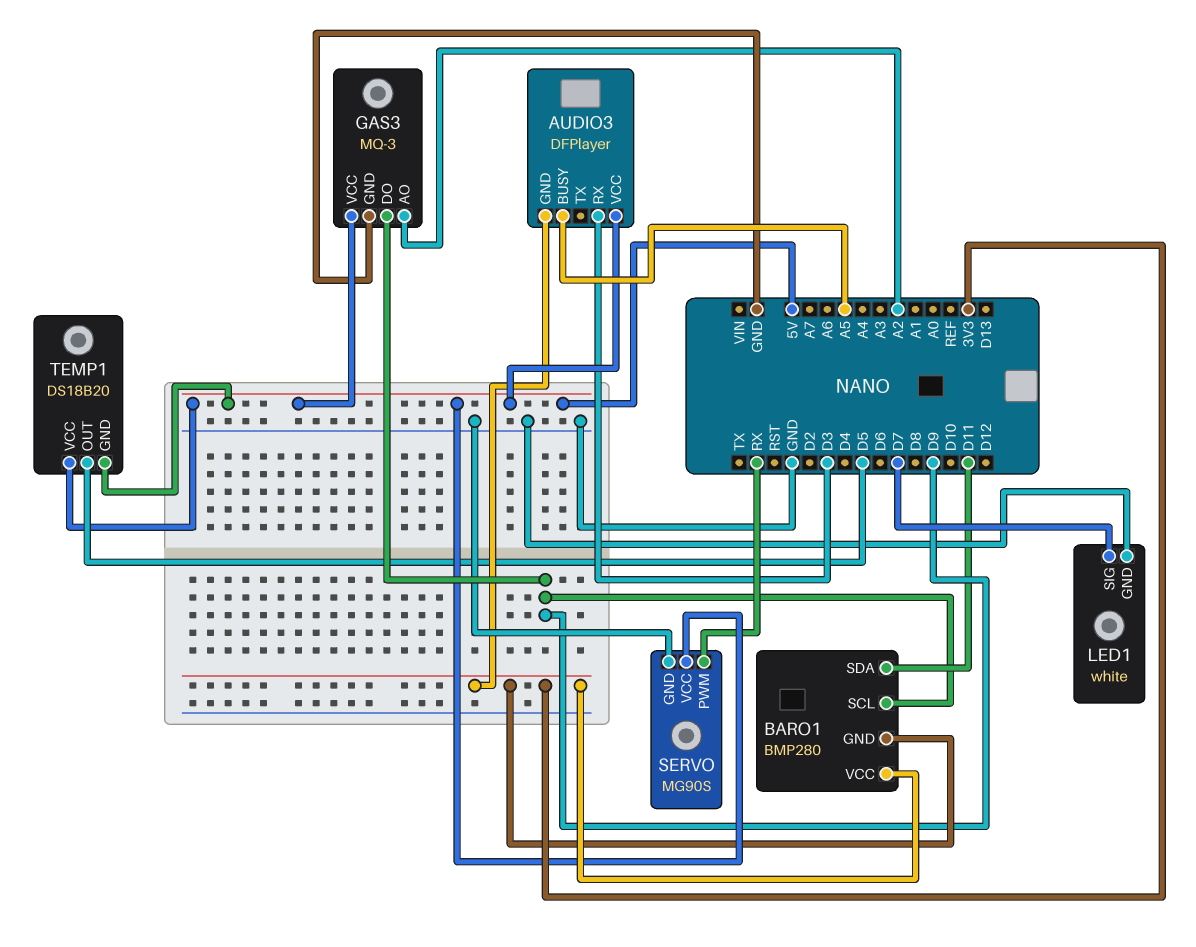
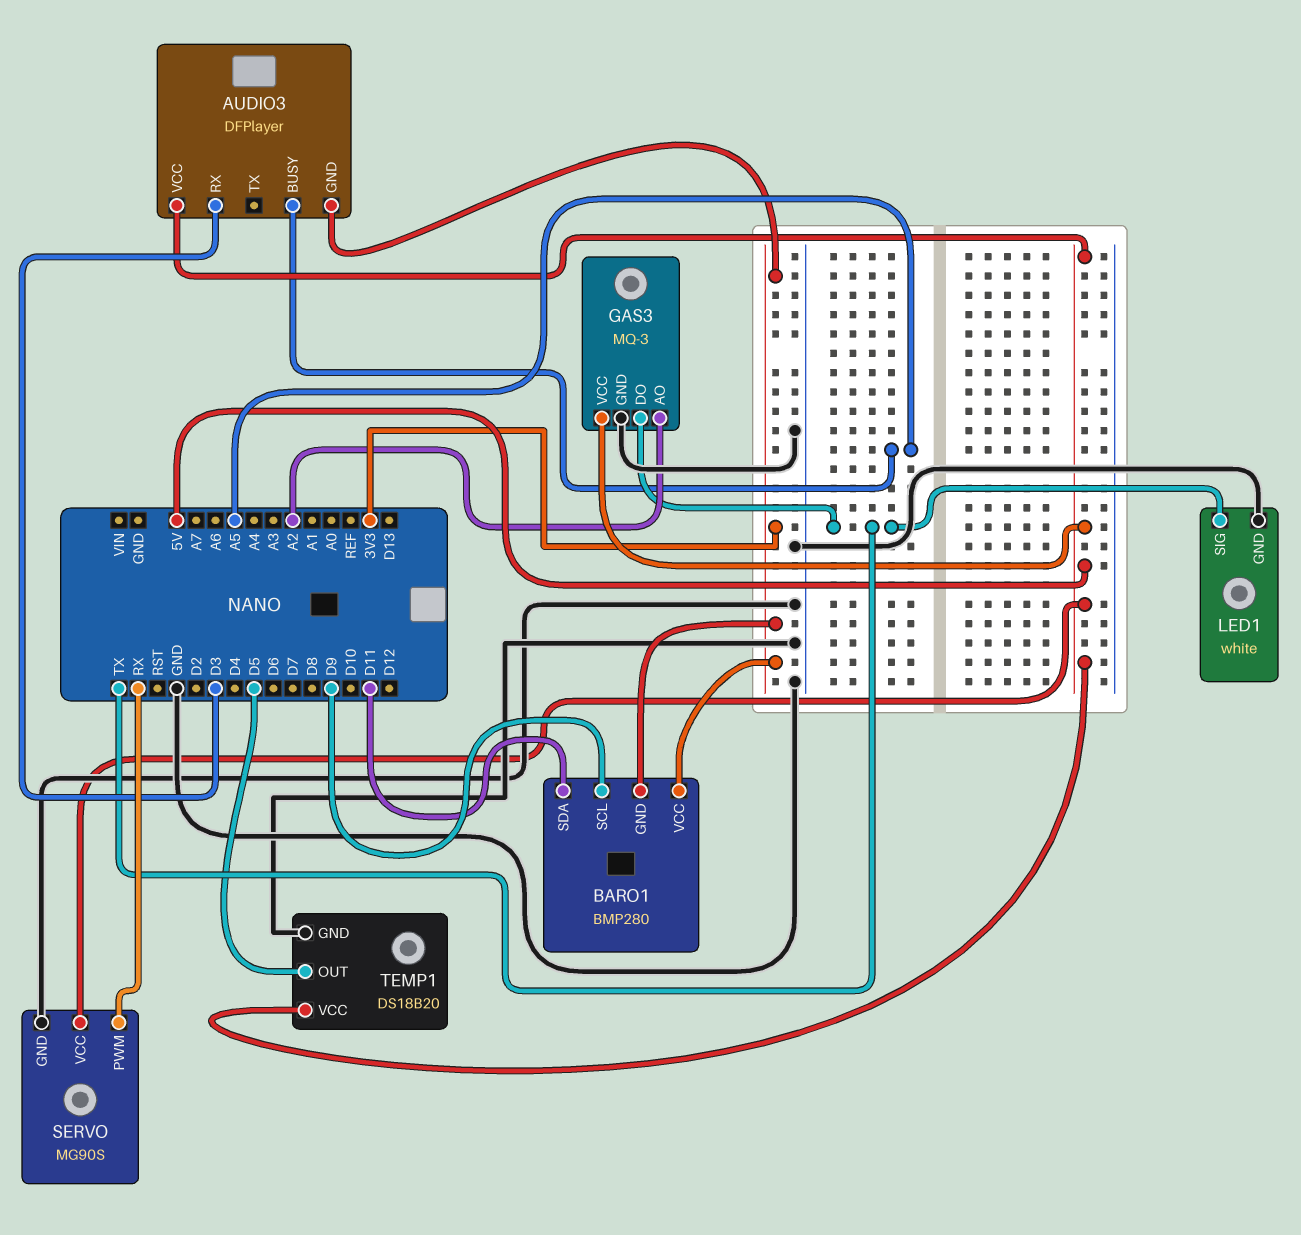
GAS3 pin DO: D9 -> TX
LED1 pin SIG: D7 -> TX
TEMP1 pin GND: 5V -> GND

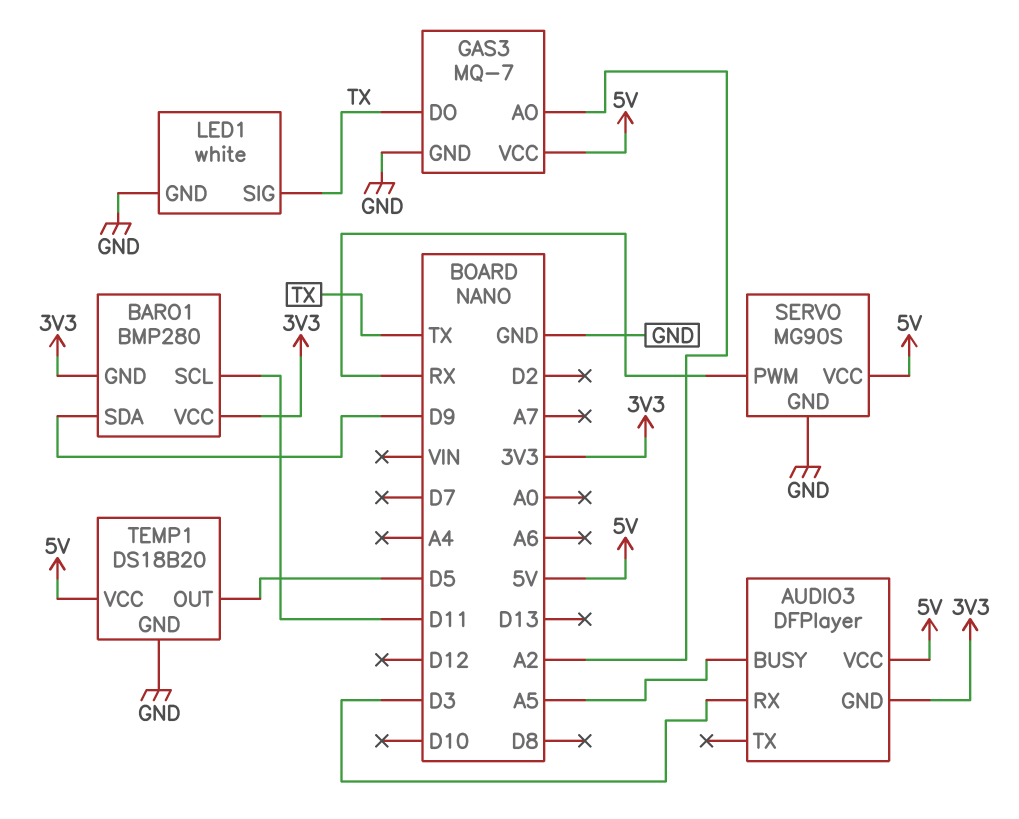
BARO1 pin SCL: D9 -> D11
BARO1 pin SDA: D11 -> D9
GAS3: MQ-3 -> MQ-7

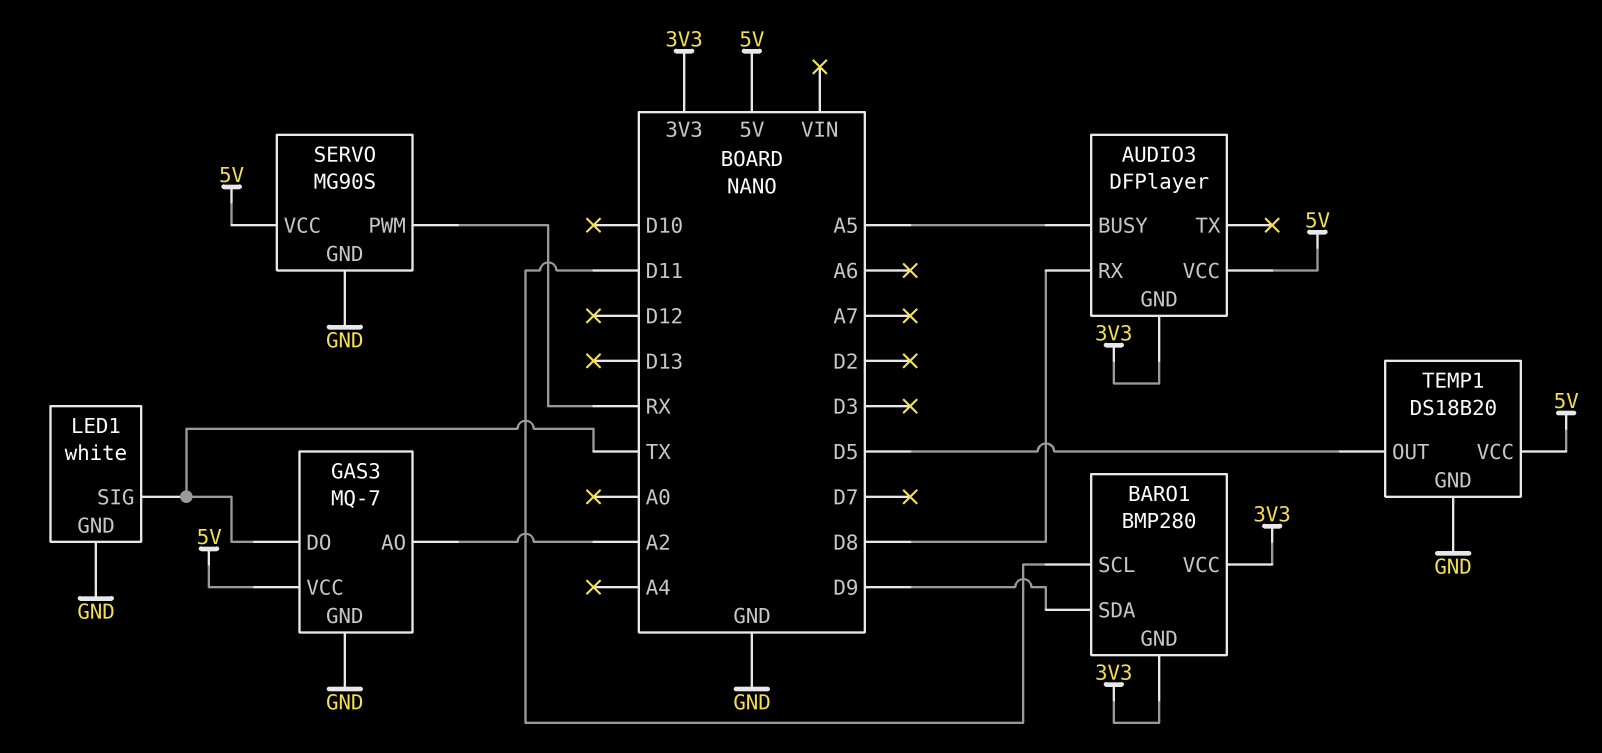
AUDIO3 pin RX: D3 -> D8

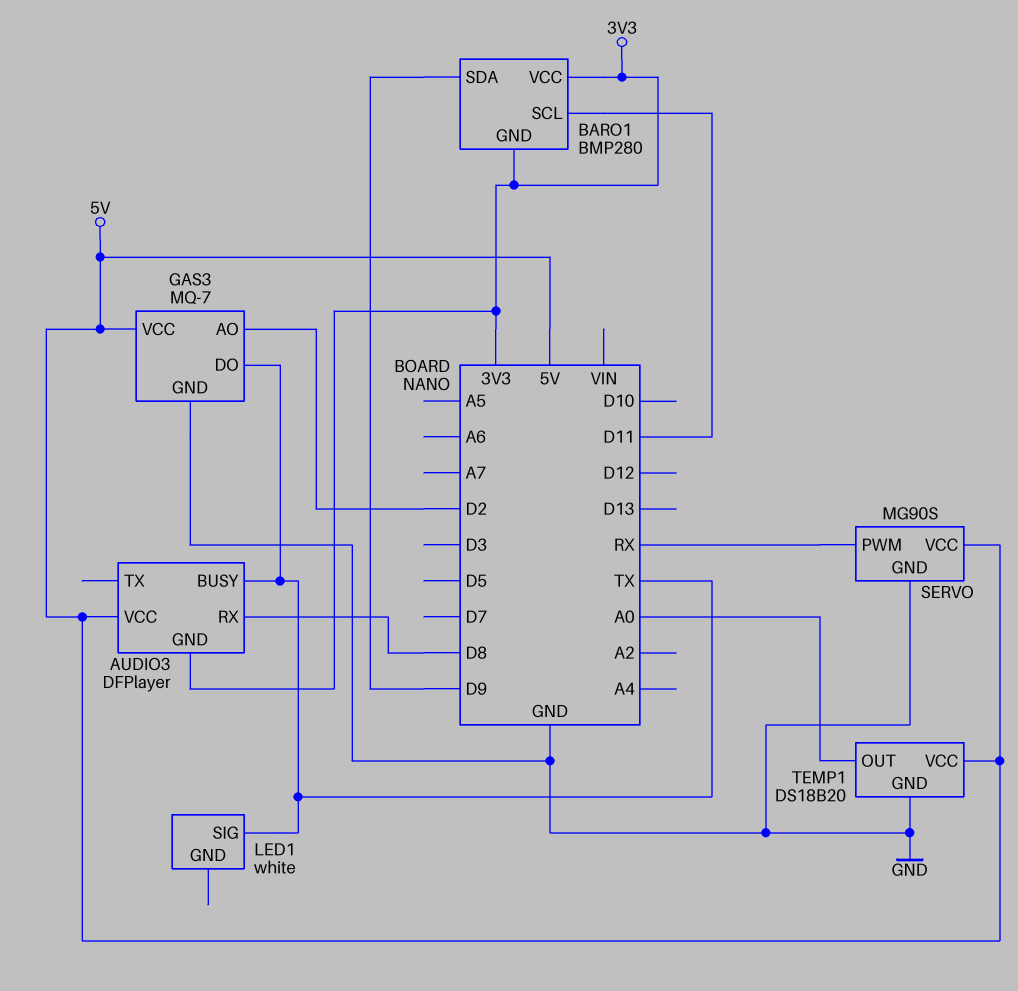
AUDIO3 pin BUSY: A5 -> TX
GAS3 pin AO: A2 -> D2
LED1 pin GND: GND -> none
TEMP1 pin OUT: D5 -> A0

